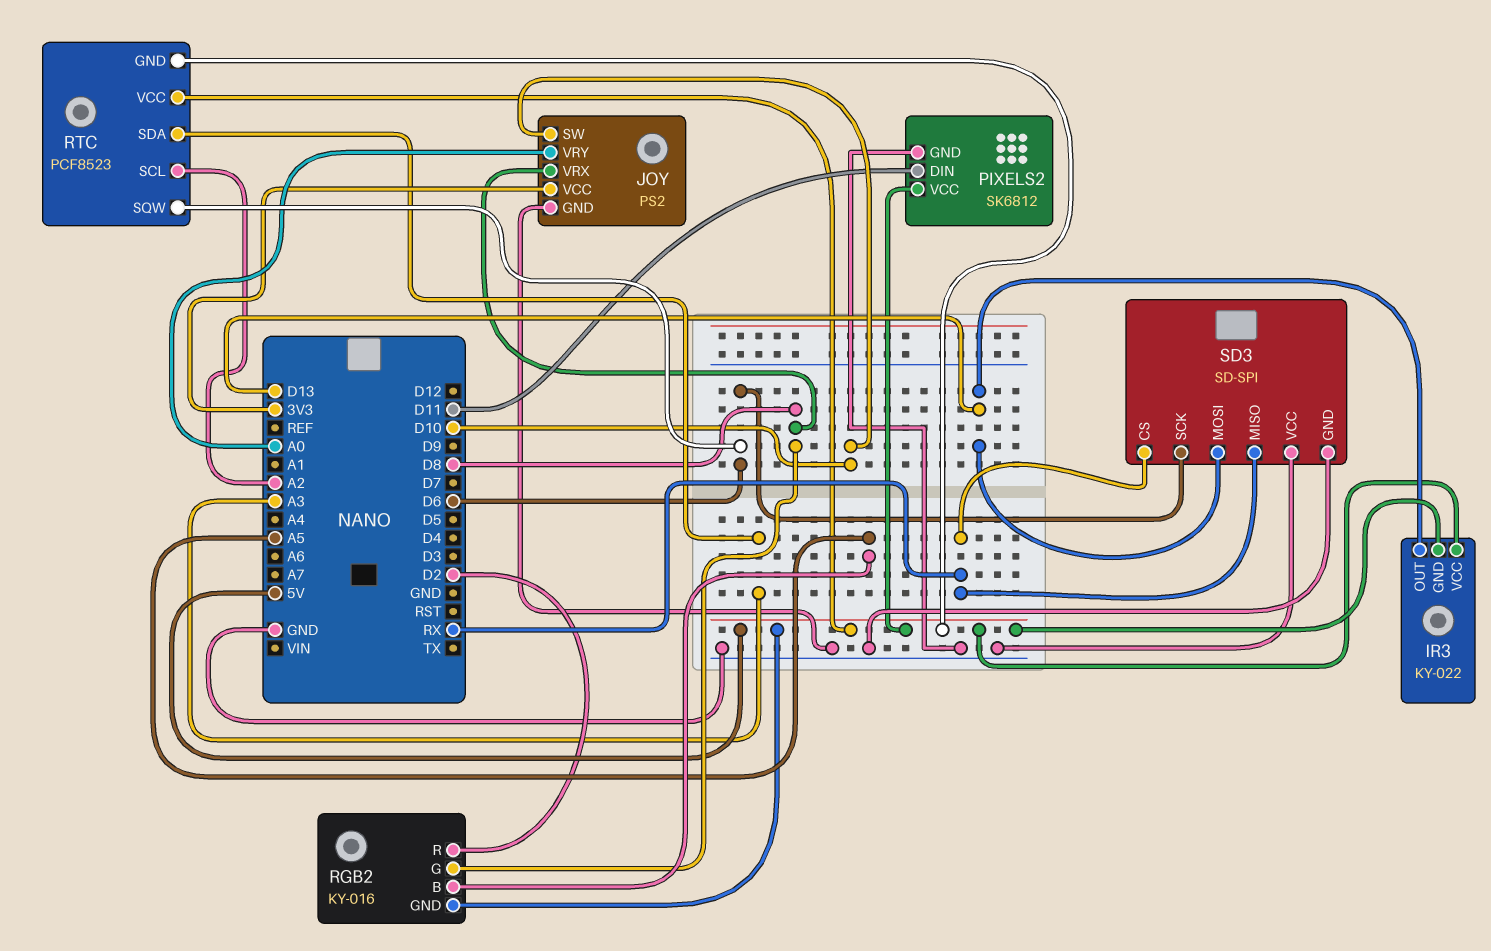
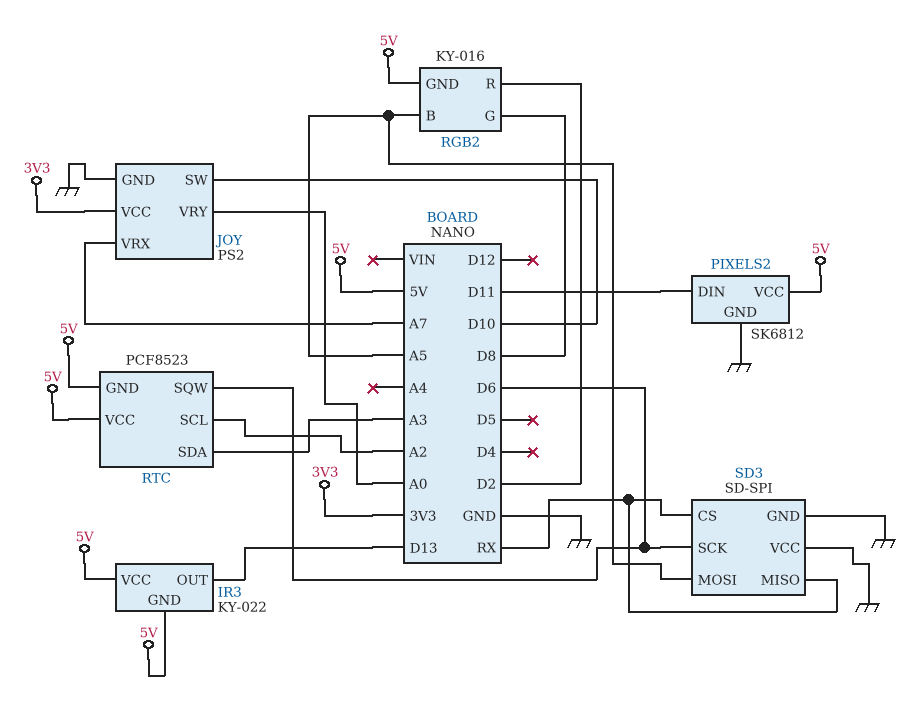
JOY pin VRX: D8 -> A7
SD3 pin MOSI: D13 -> A5

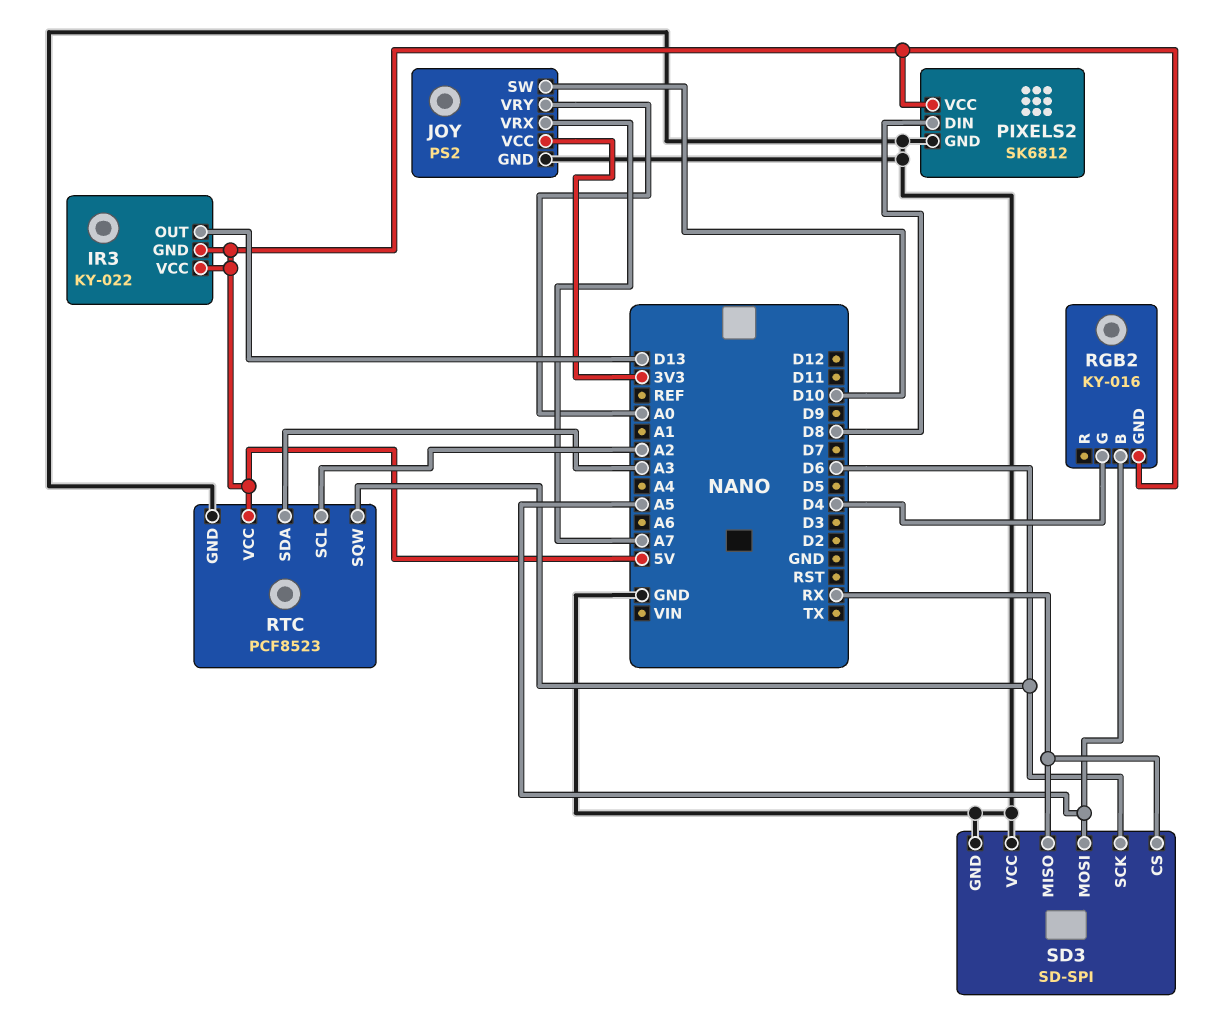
PIXELS2 pin DIN: D11 -> D8
RGB2 pin G: D8 -> D4
RGB2 pin R: D2 -> none
RTC pin GND: 5V -> GND

